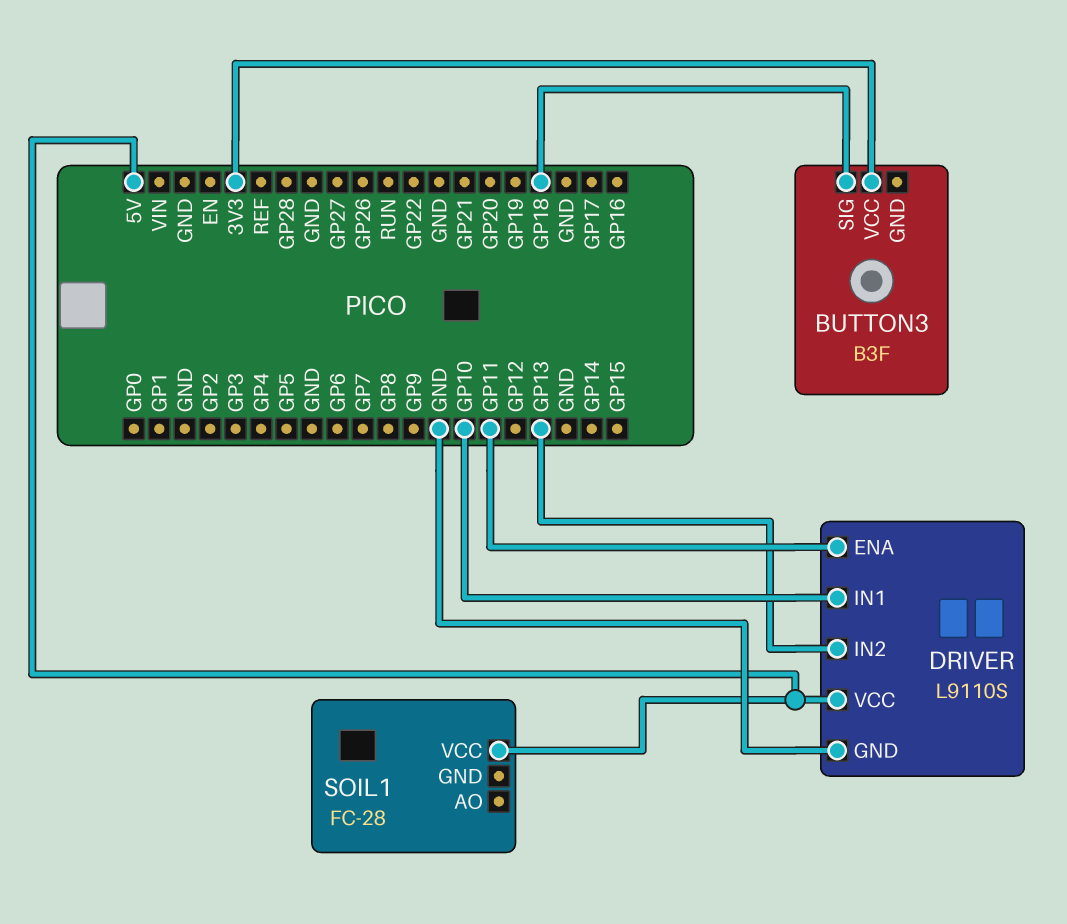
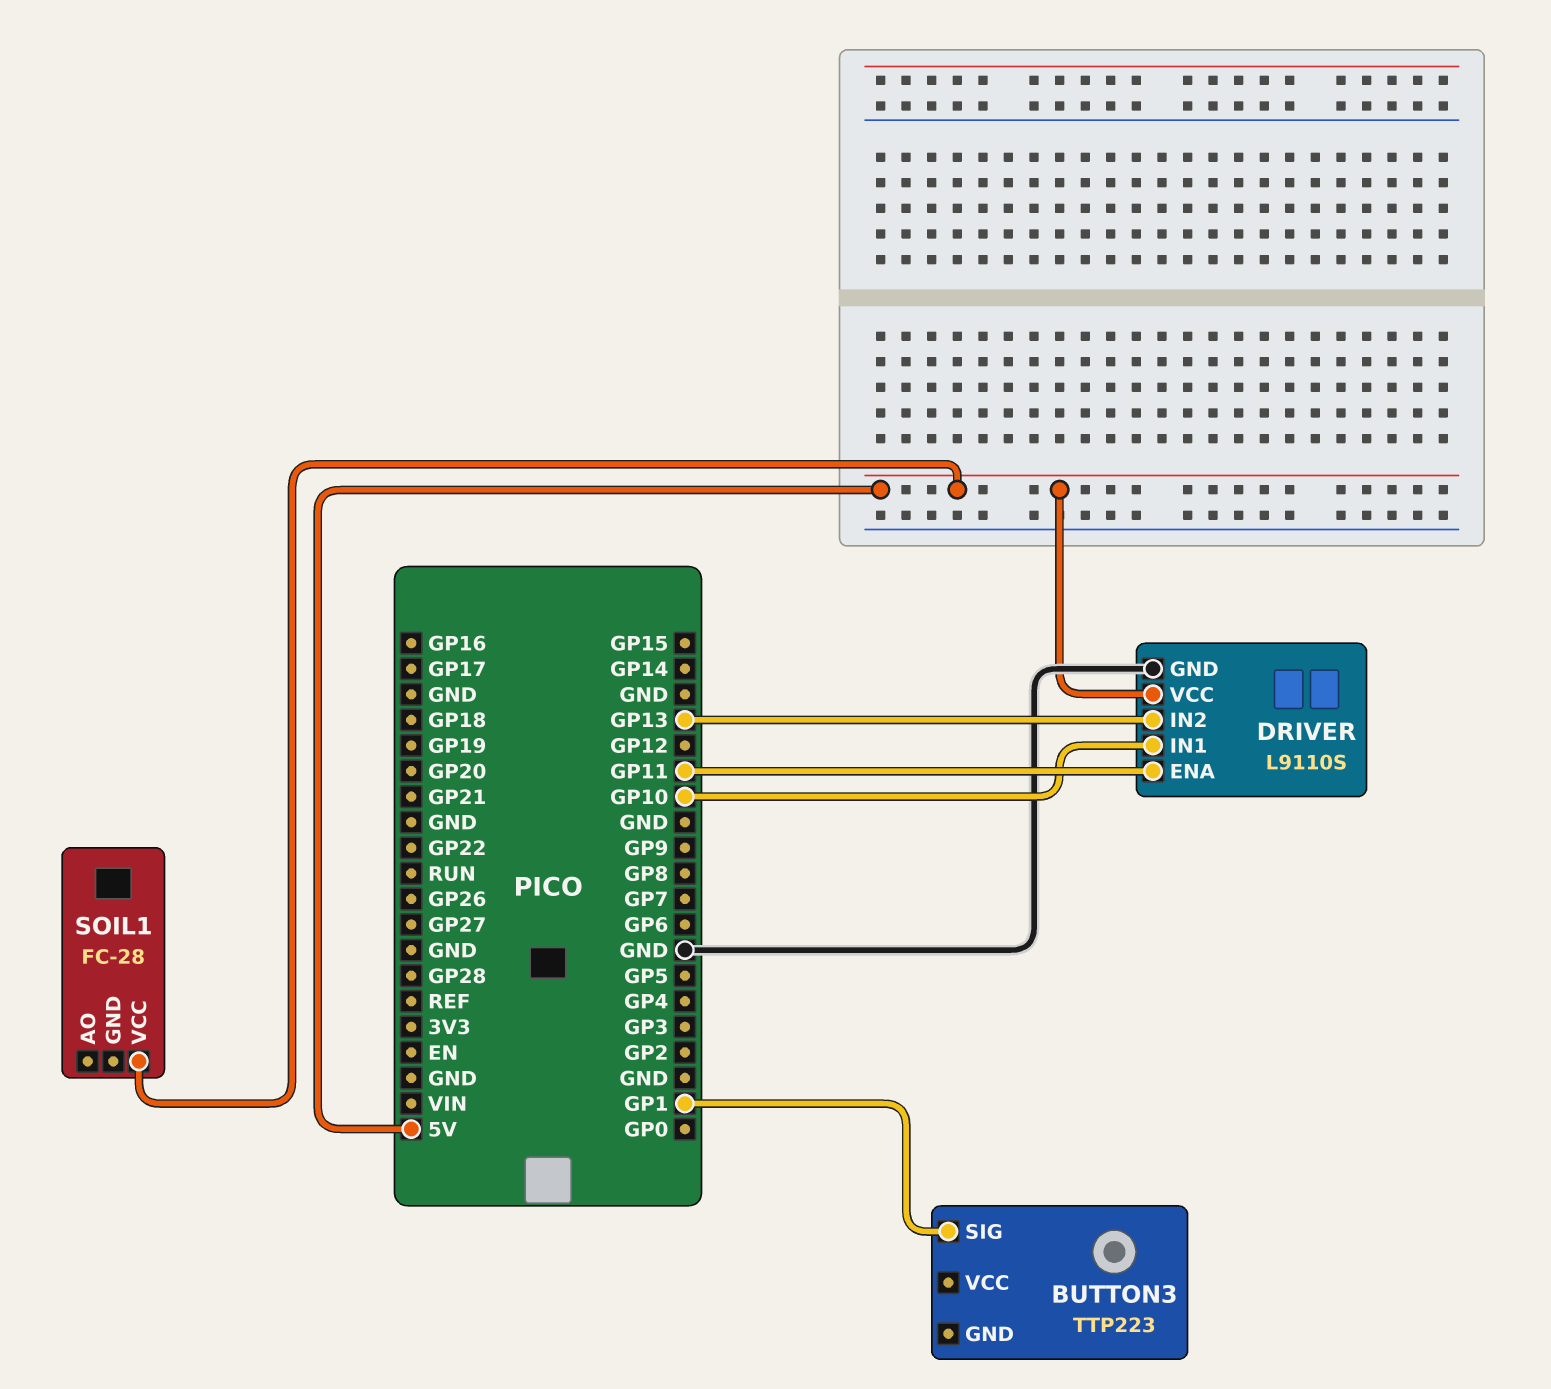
BUTTON3: B3F -> TTP223
BUTTON3 pin SIG: GP18 -> GP1
BUTTON3 pin VCC: 3V3 -> none

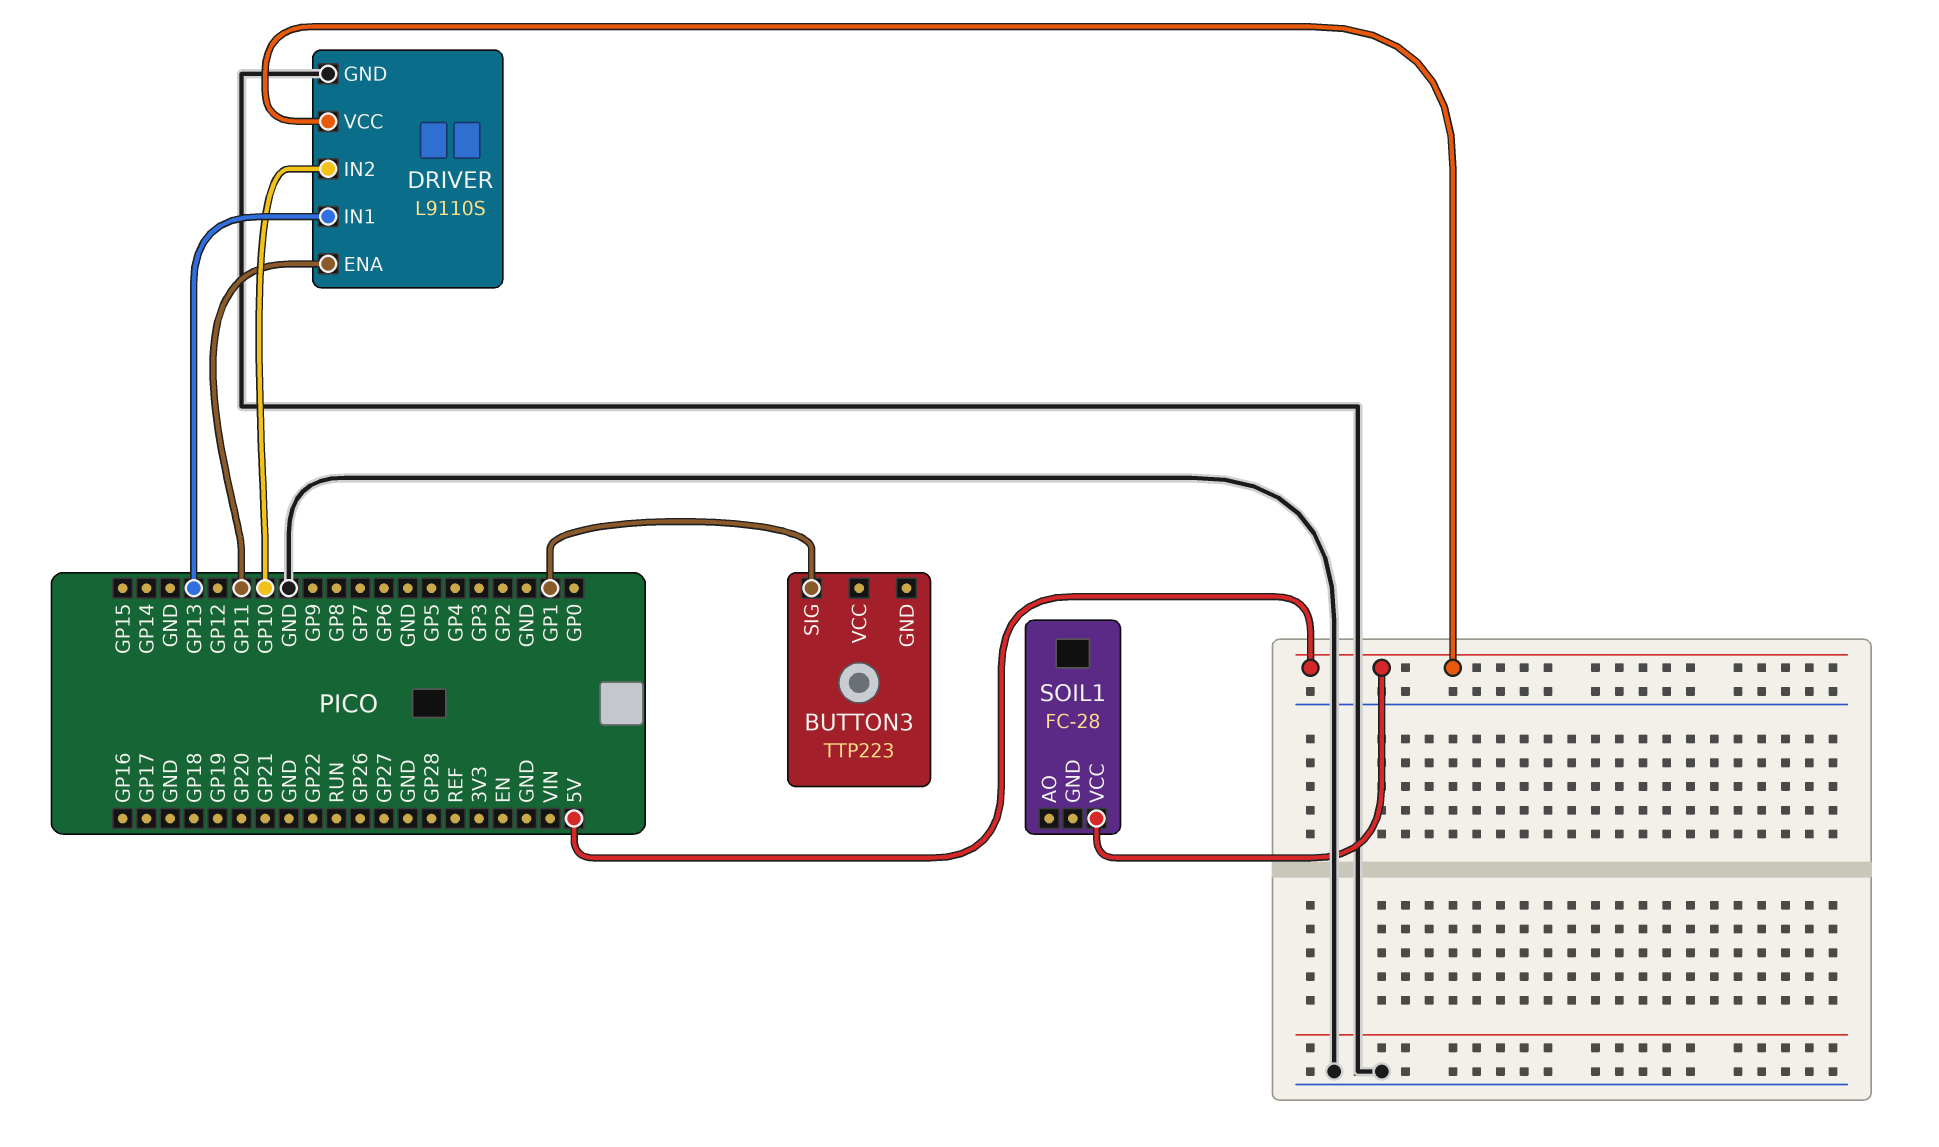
DRIVER pin IN1: GP10 -> GP13
DRIVER pin IN2: GP13 -> GP10

